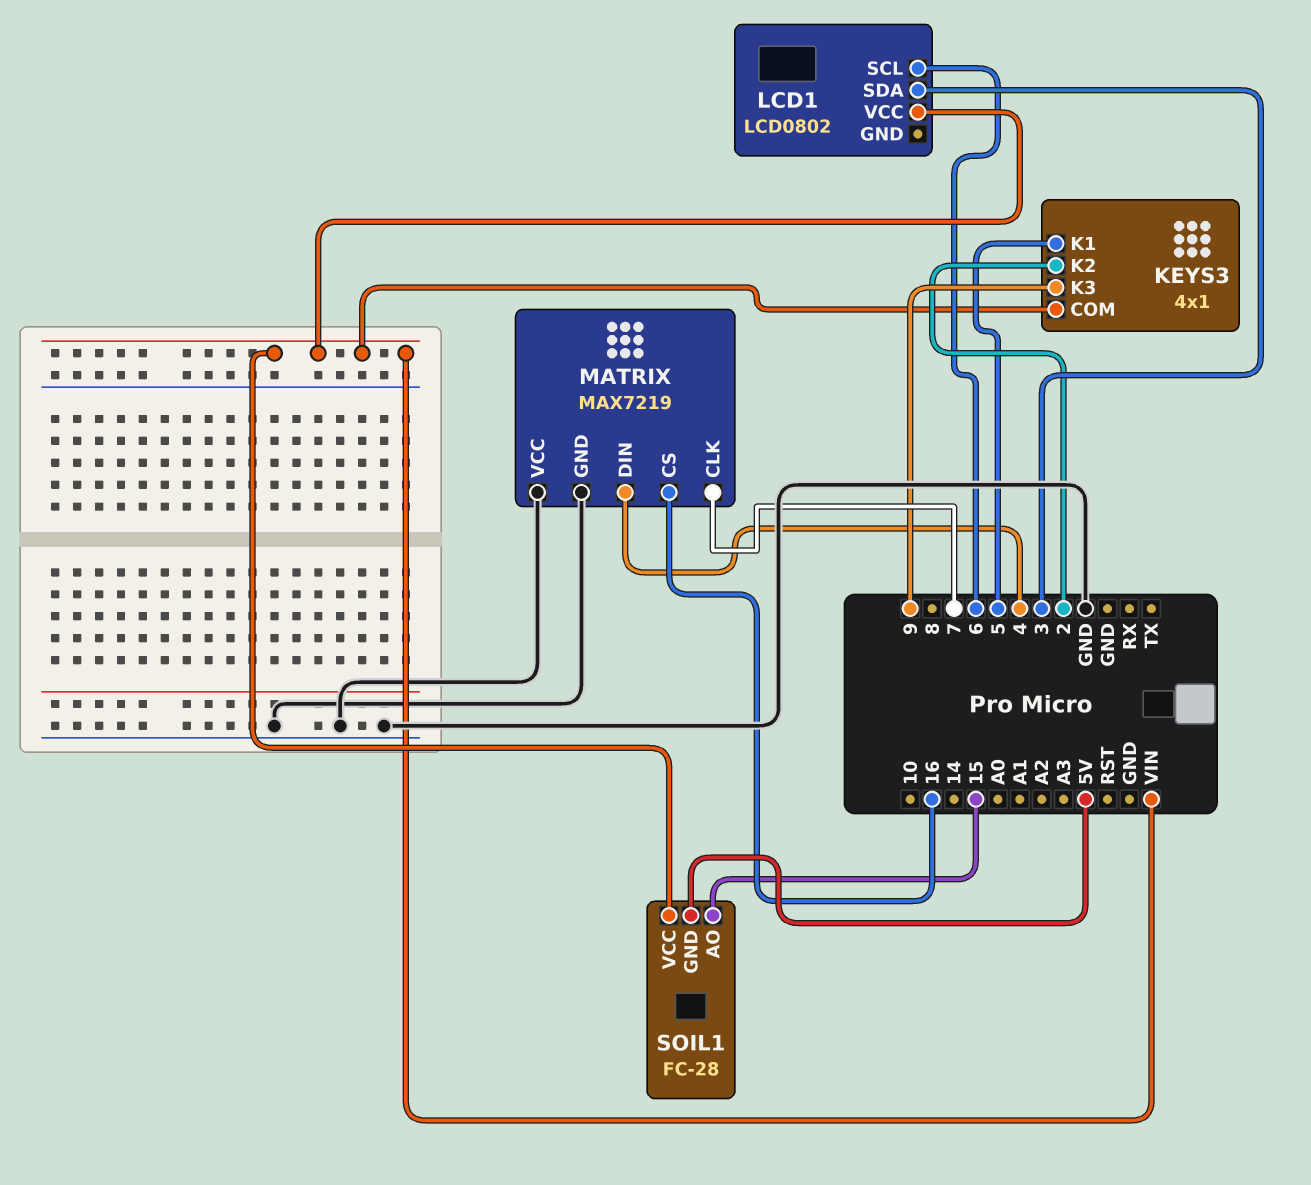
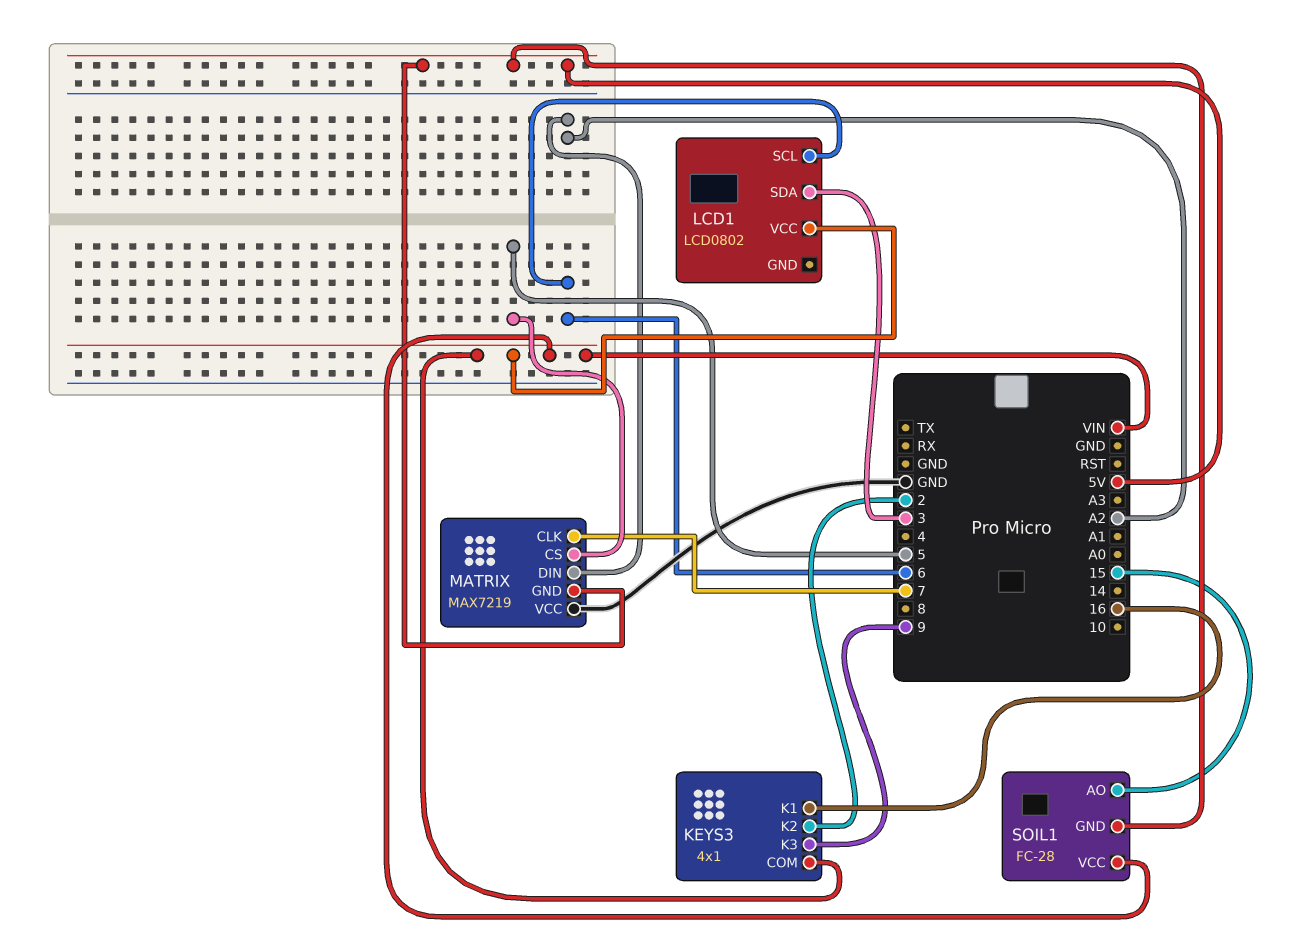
KEYS3 pin K1: 5 -> 16
MATRIX pin CS: 16 -> 5
MATRIX pin DIN: 4 -> A2
MATRIX pin GND: GND -> 5V

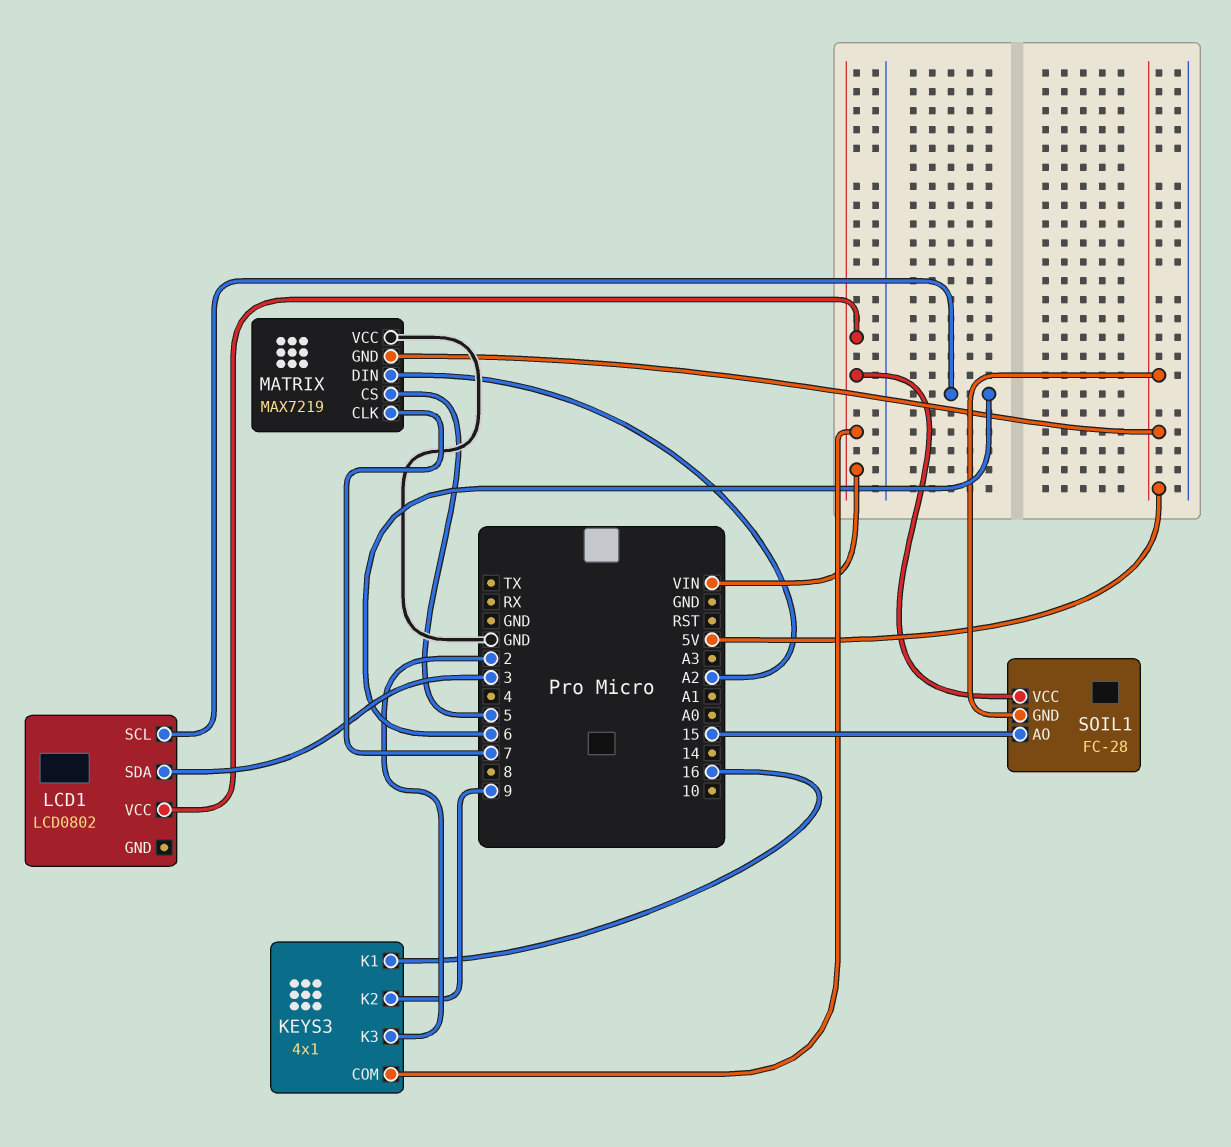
KEYS3 pin K2: 2 -> 9
KEYS3 pin K3: 9 -> 2

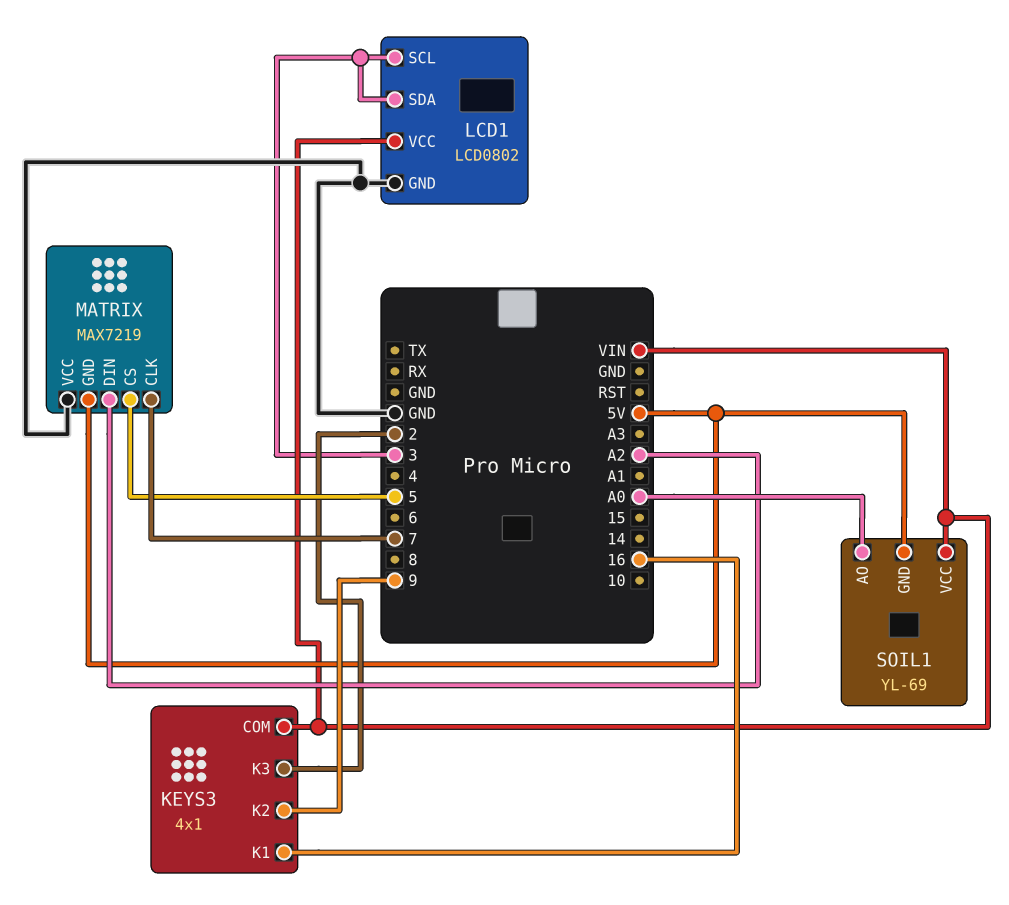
LCD1 pin GND: none -> GND
LCD1 pin SCL: 6 -> 3
SOIL1: FC-28 -> YL-69
SOIL1 pin AO: 15 -> A0

